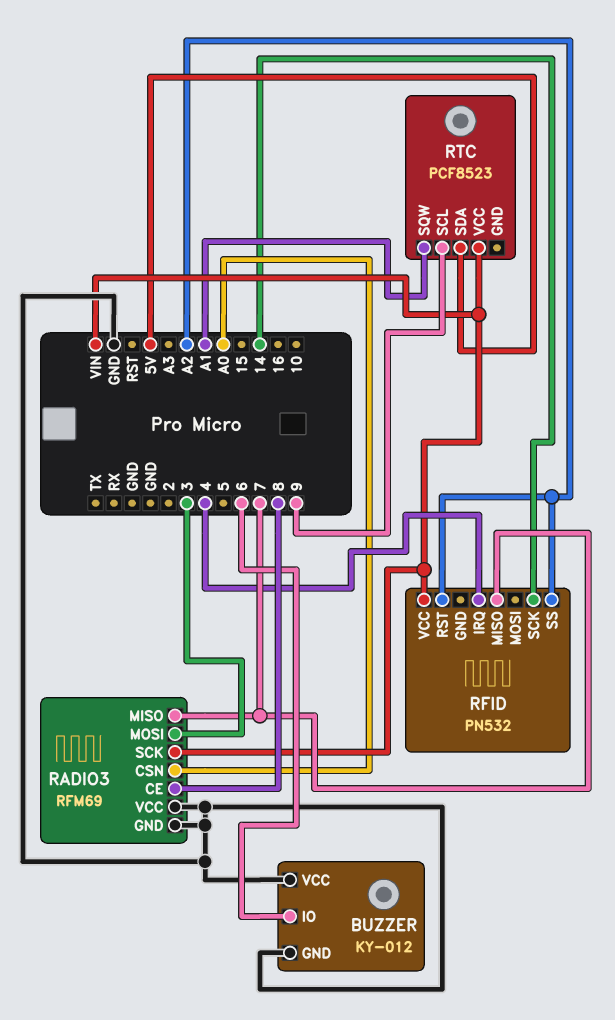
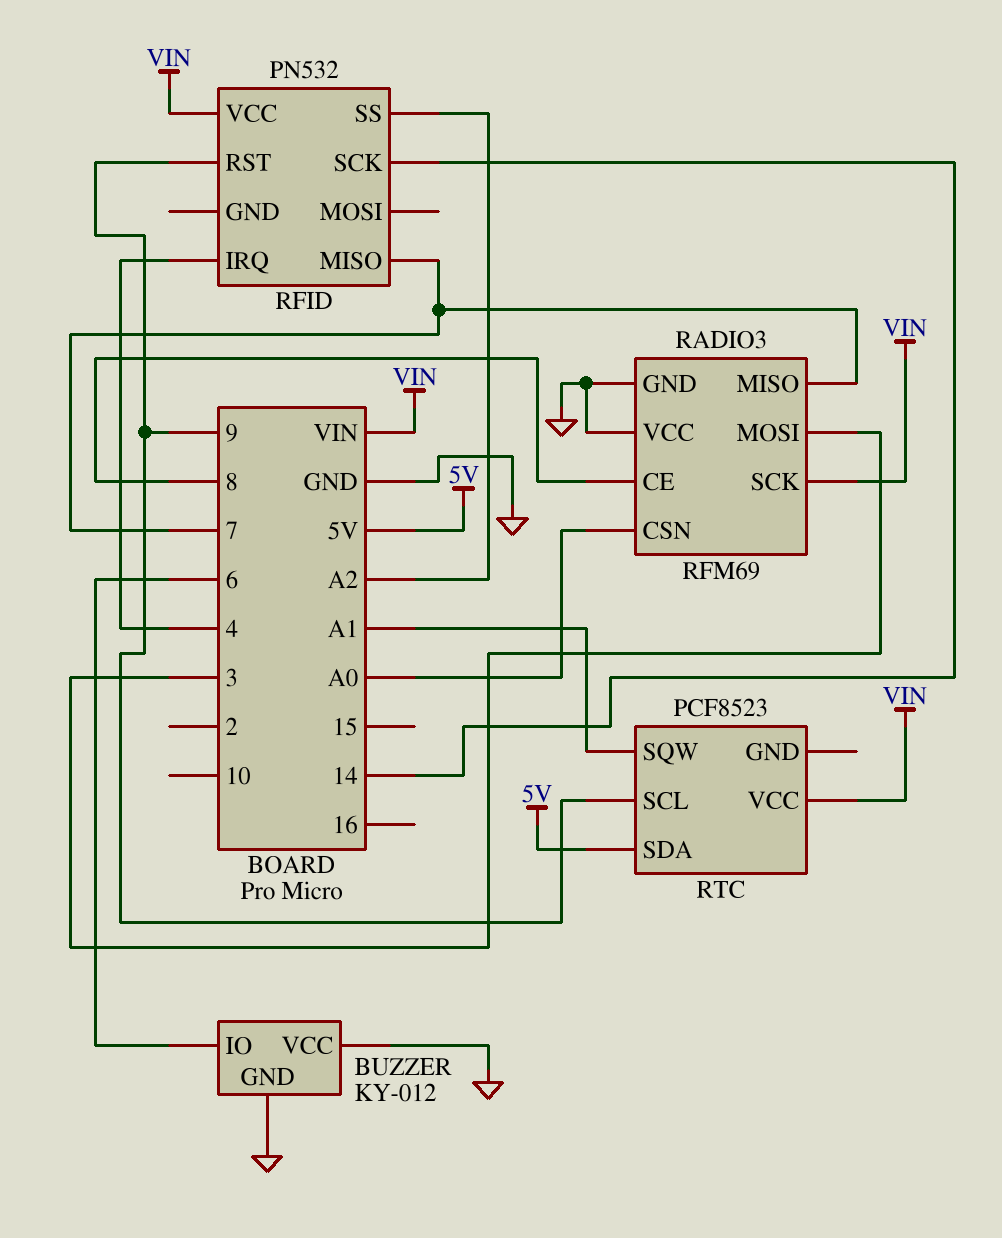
RFID pin RST: A2 -> 9

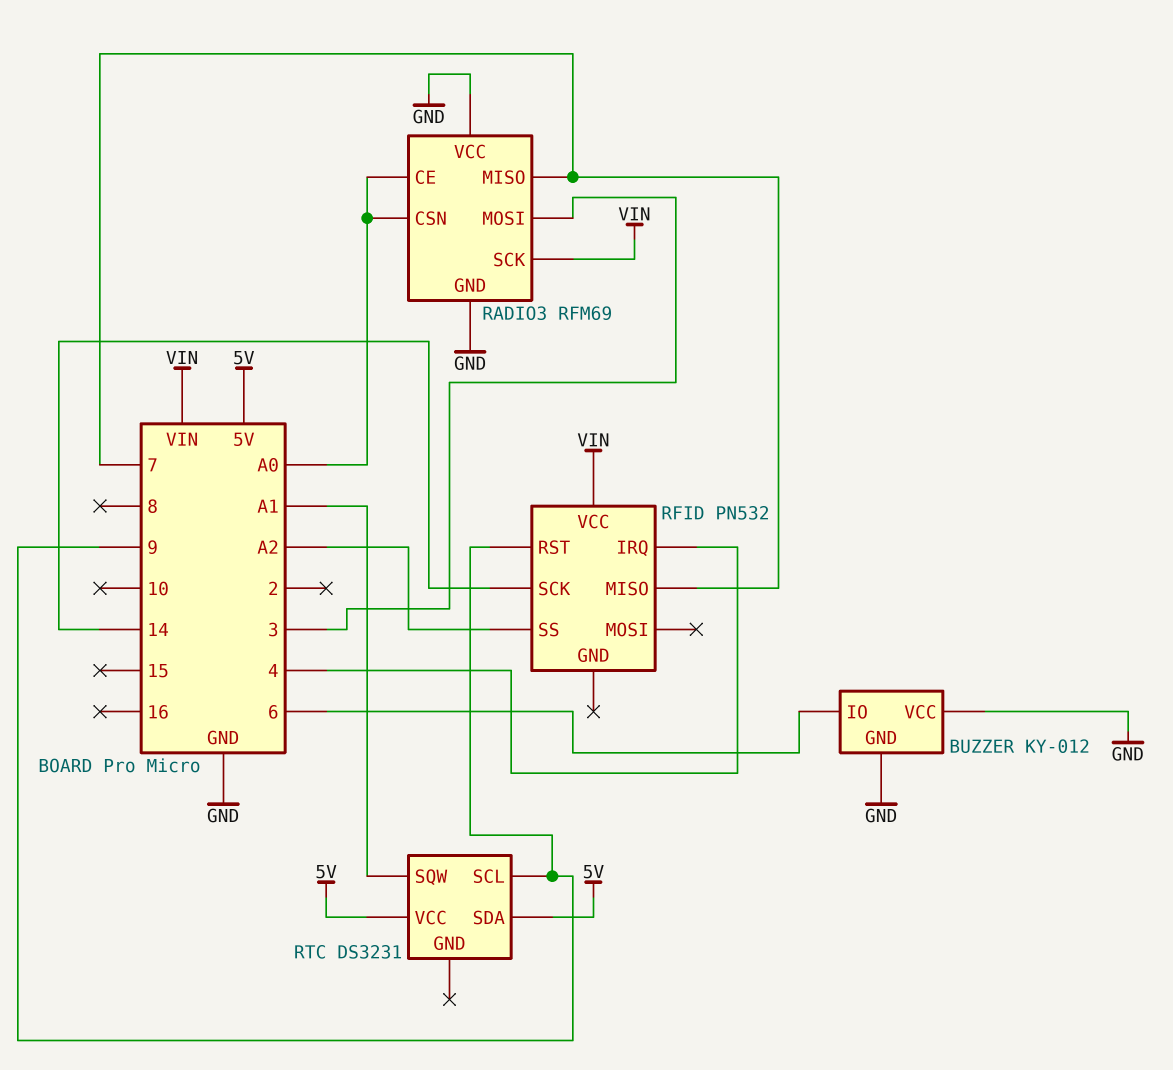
RADIO3 pin CE: 8 -> A0
RTC: PCF8523 -> DS3231
RTC pin VCC: VIN -> 5V

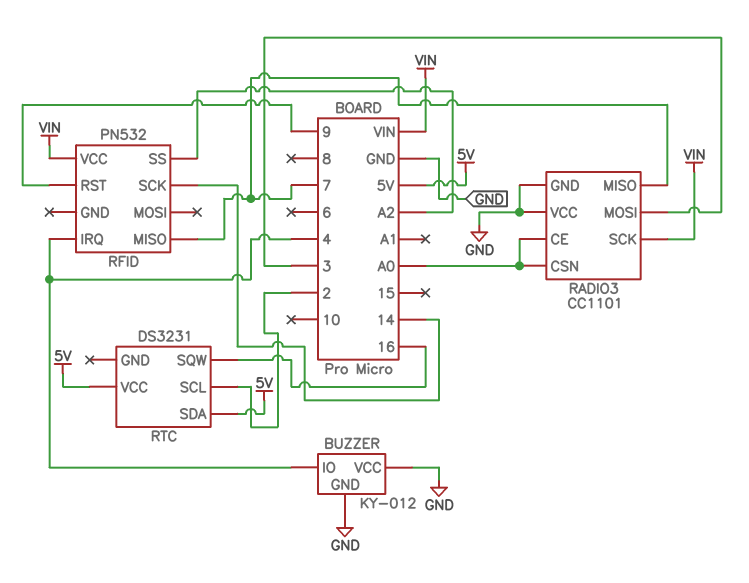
BUZZER pin IO: 6 -> 4
RADIO3: RFM69 -> CC1101
RTC pin SCL: 9 -> 2
RTC pin SQW: A1 -> 16

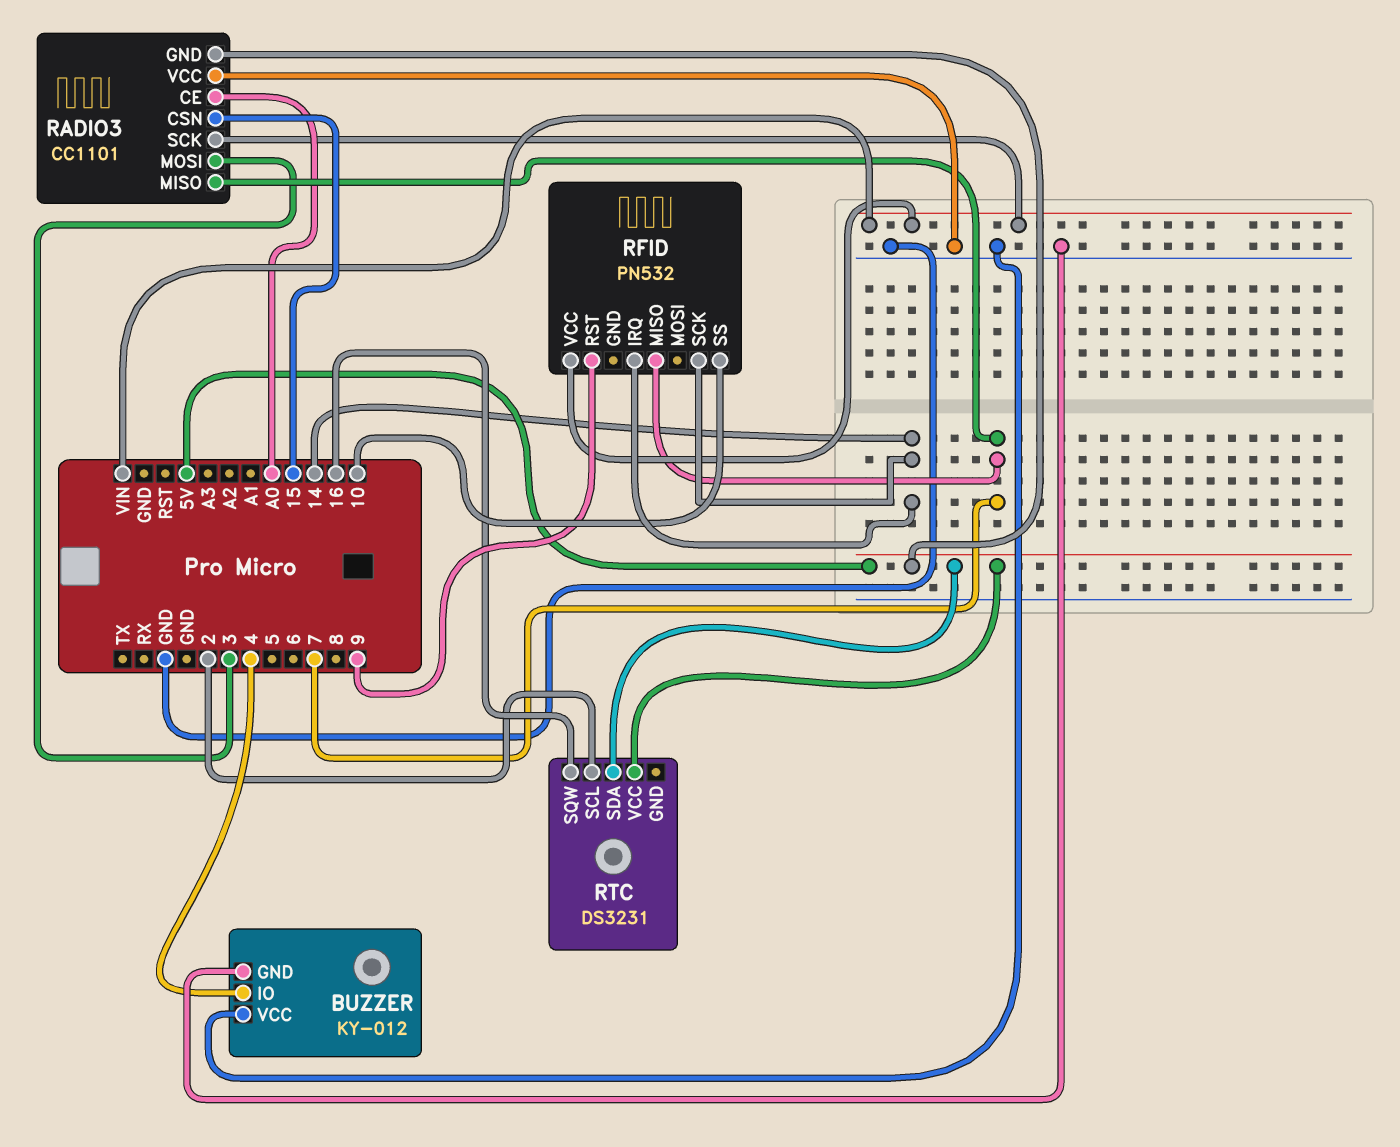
RADIO3 pin CSN: A0 -> 15
RADIO3 pin GND: GND -> 5V
RFID pin IRQ: 4 -> 14
RFID pin SS: A2 -> 10

